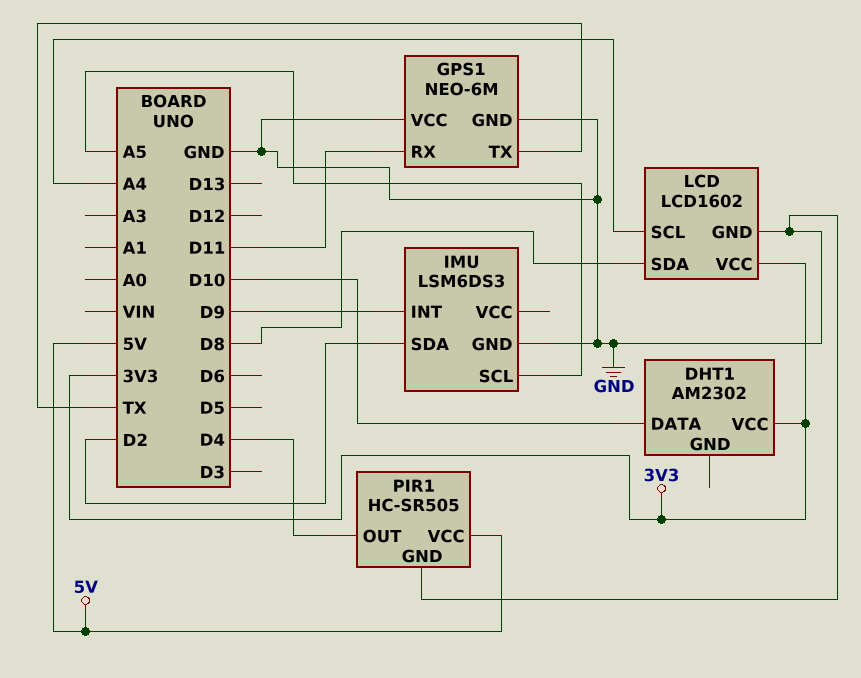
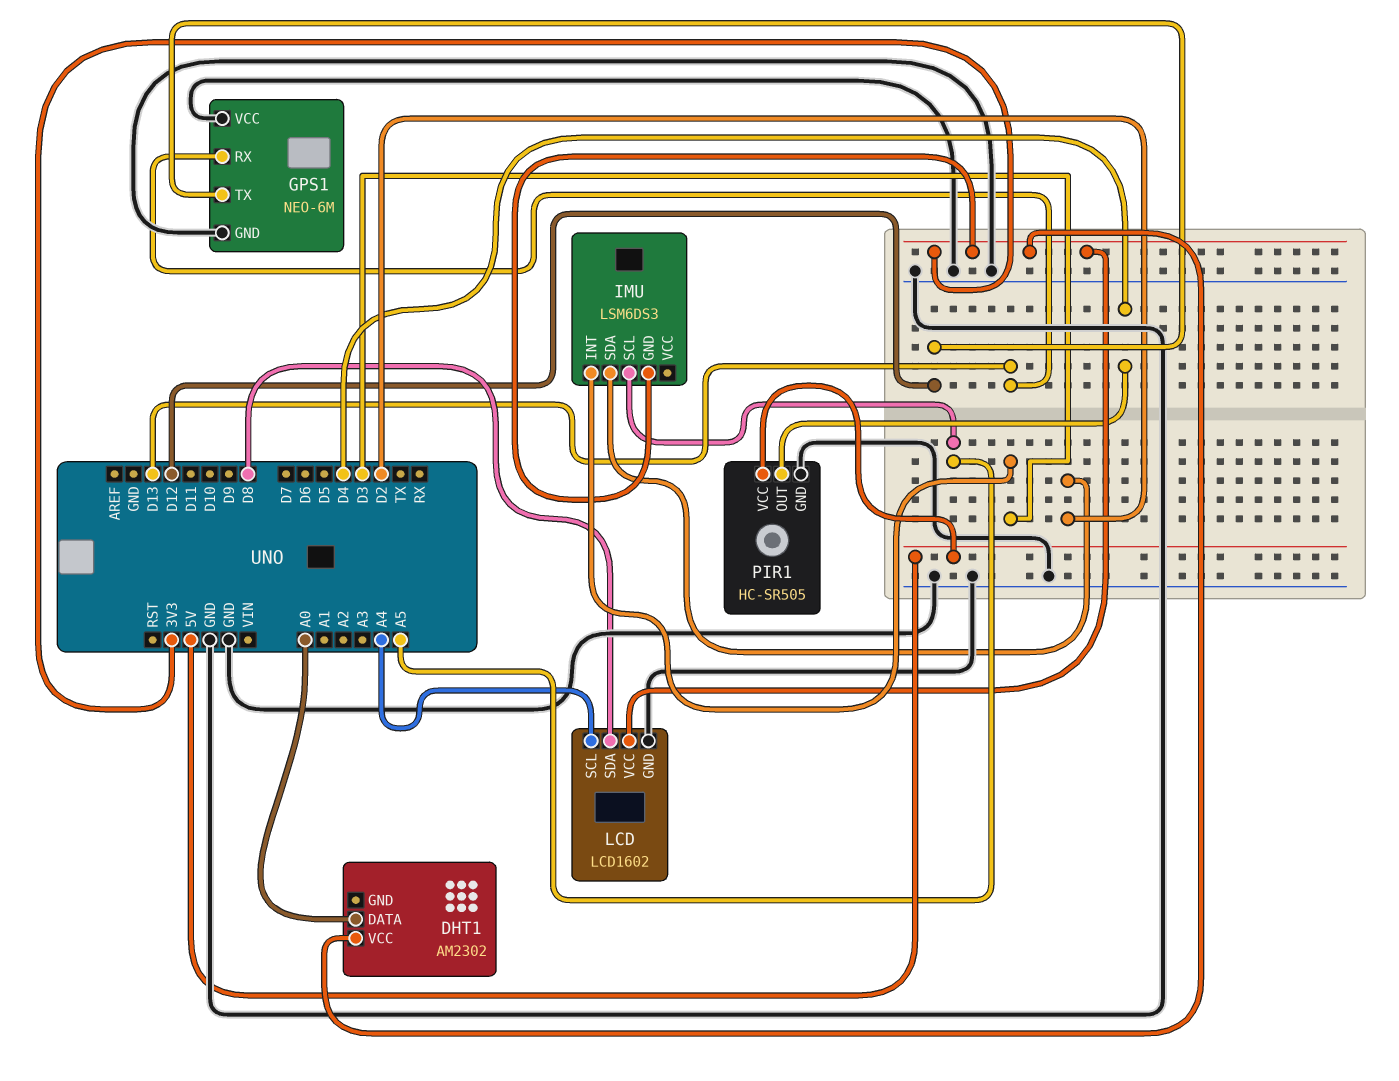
DHT1 pin DATA: D10 -> A0
GPS1 pin RX: D11 -> D13
GPS1 pin TX: TX -> D12
IMU pin GND: GND -> 3V3
IMU pin INT: D9 -> D3

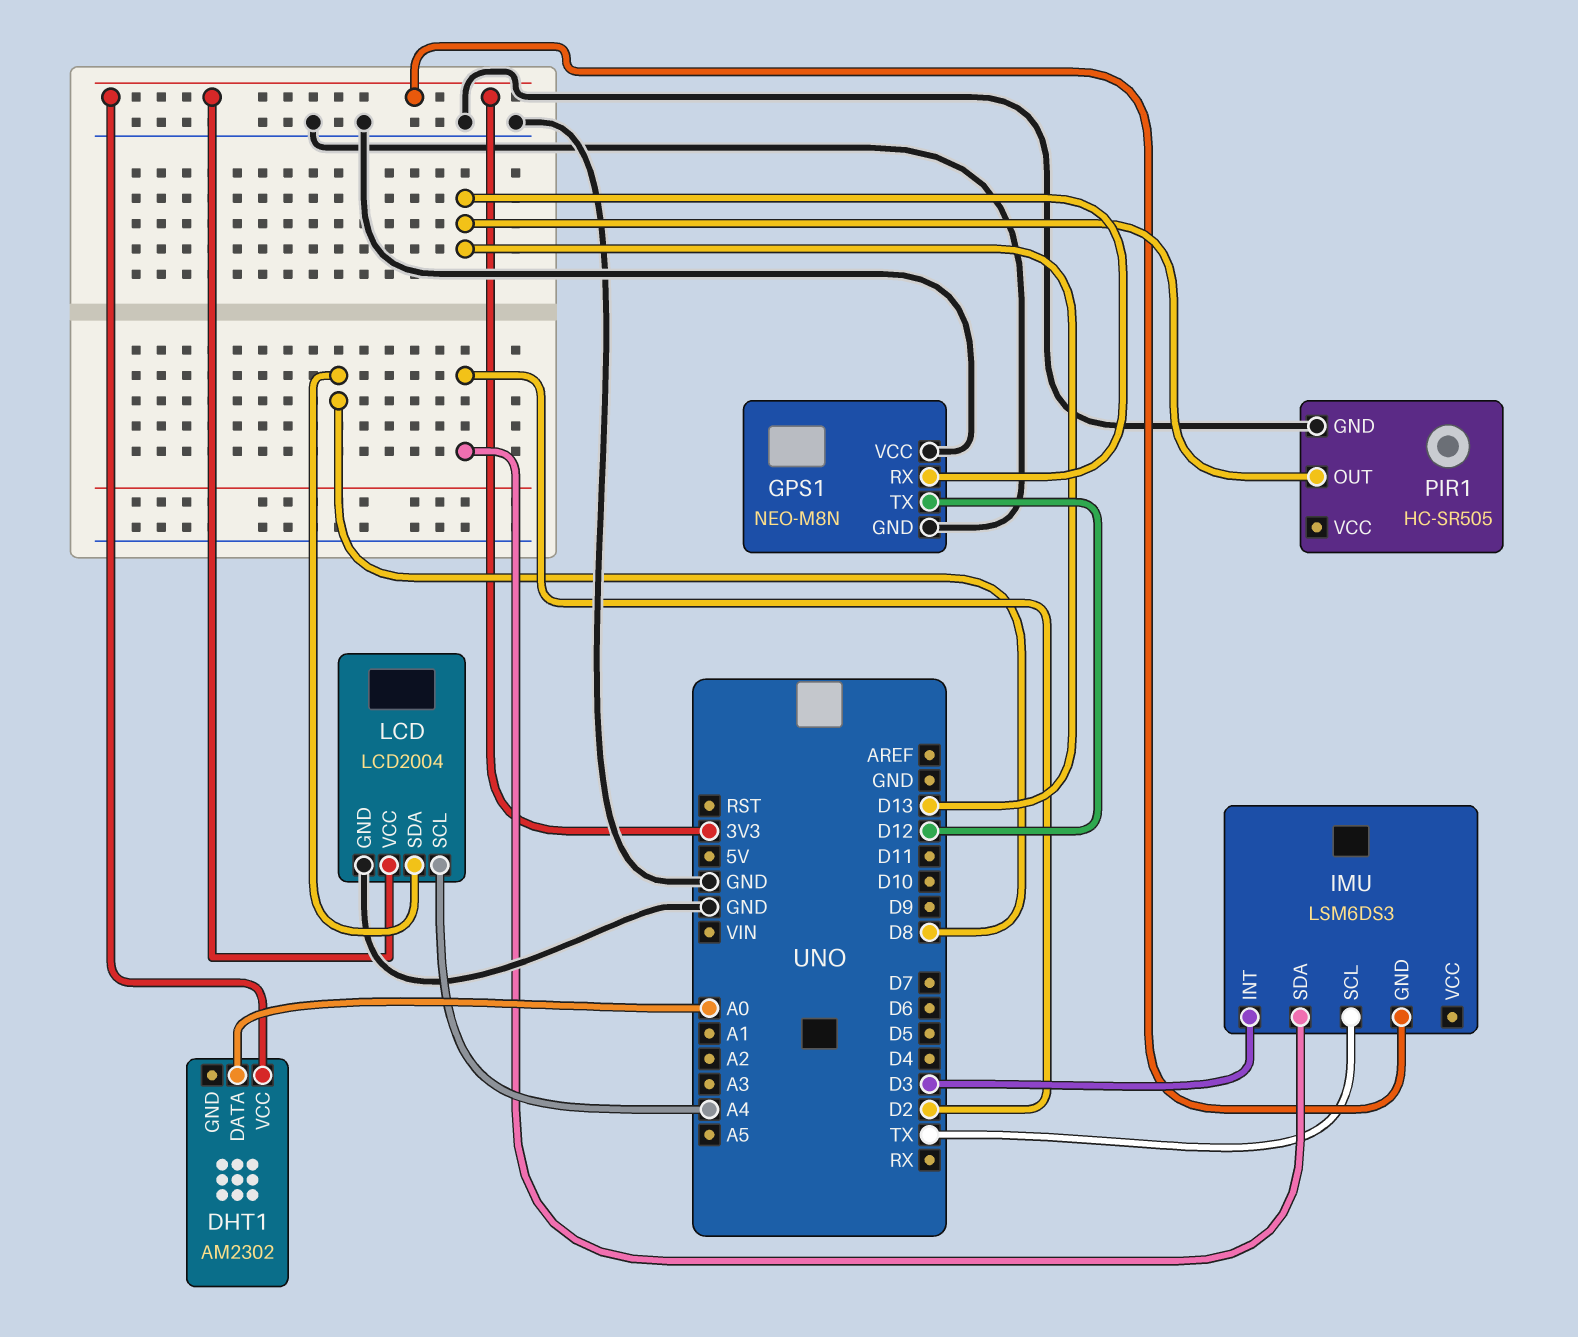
GPS1: NEO-6M -> NEO-M8N
IMU pin SCL: A5 -> TX
LCD: LCD1602 -> LCD2004
PIR1 pin OUT: D4 -> D13
PIR1 pin VCC: 5V -> none

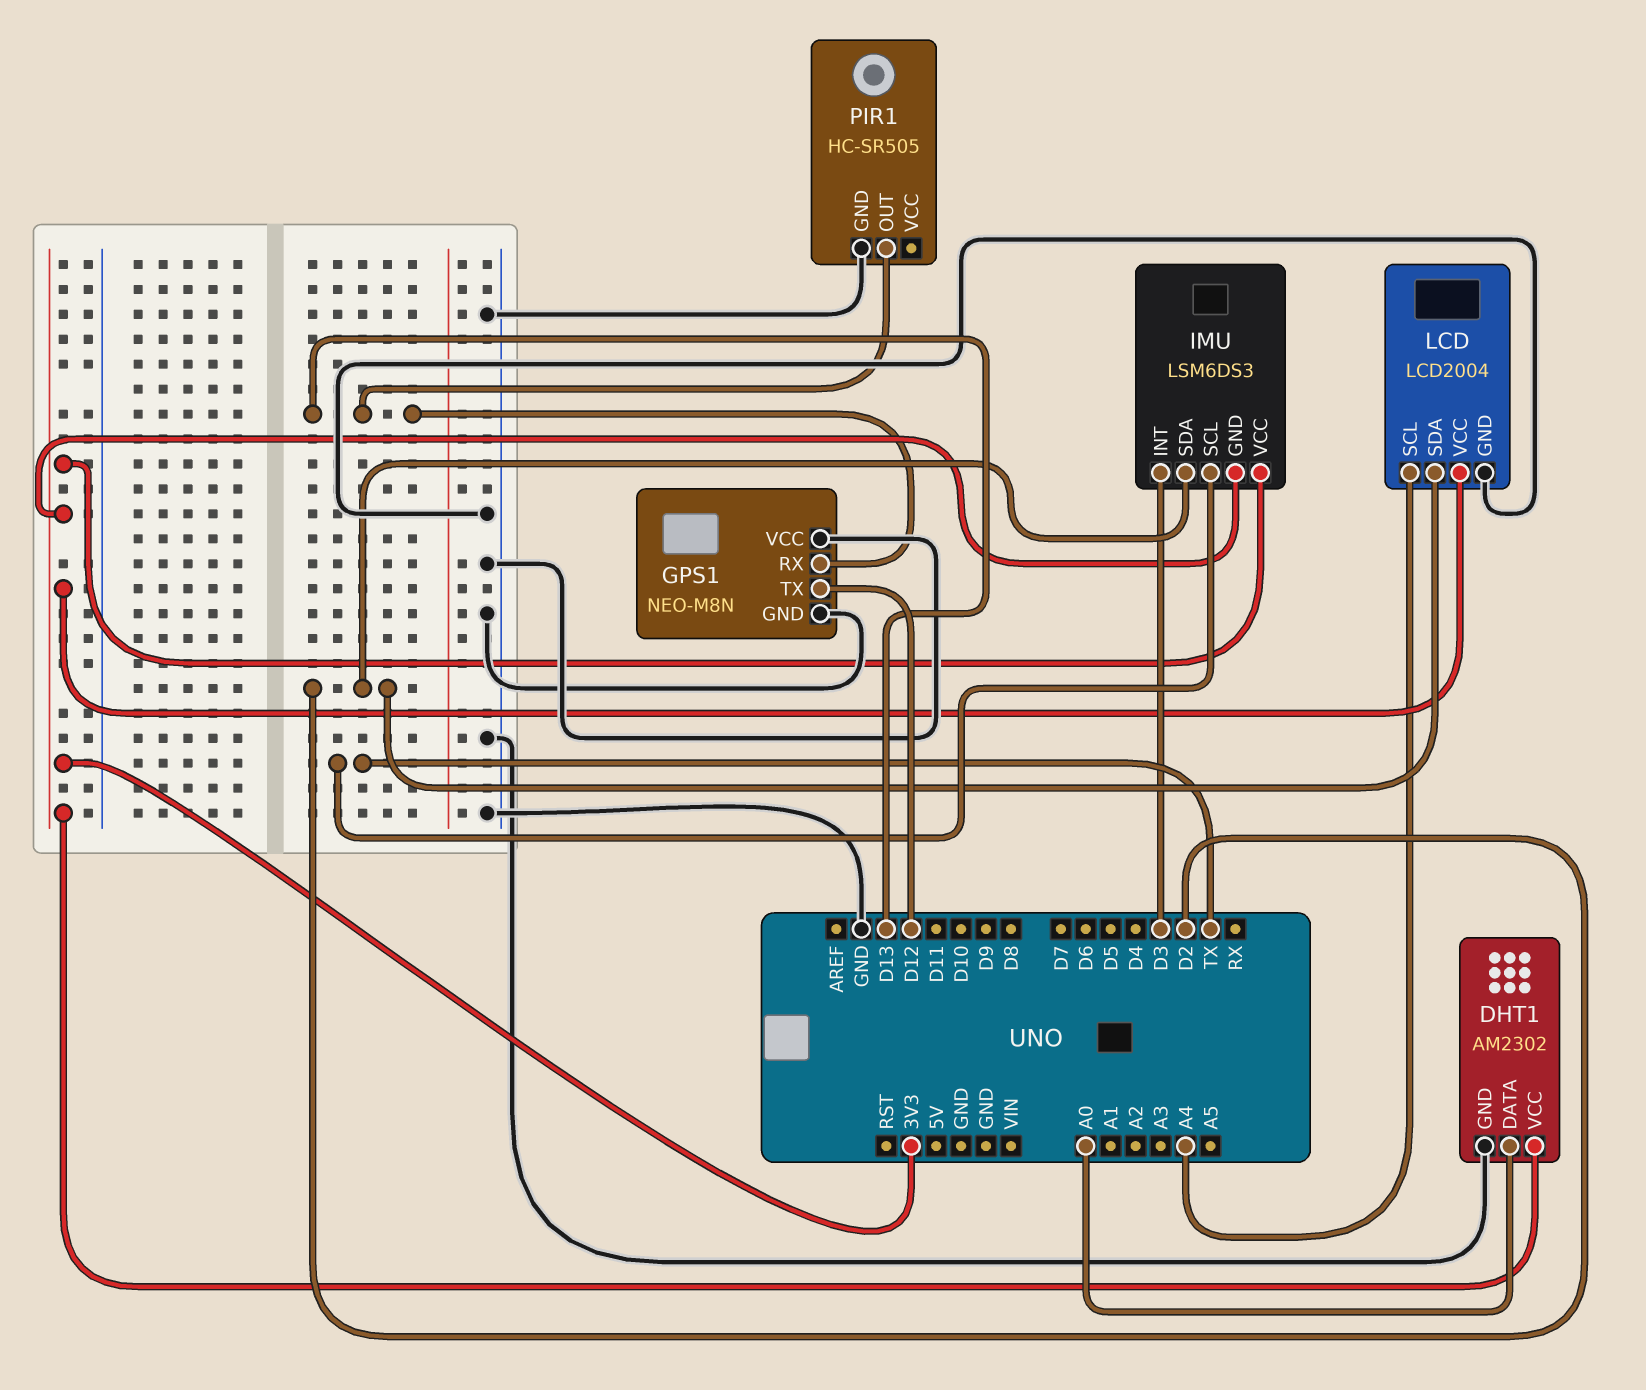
DHT1 pin GND: none -> GND
IMU pin VCC: none -> 3V3
LCD pin SDA: D8 -> D2

